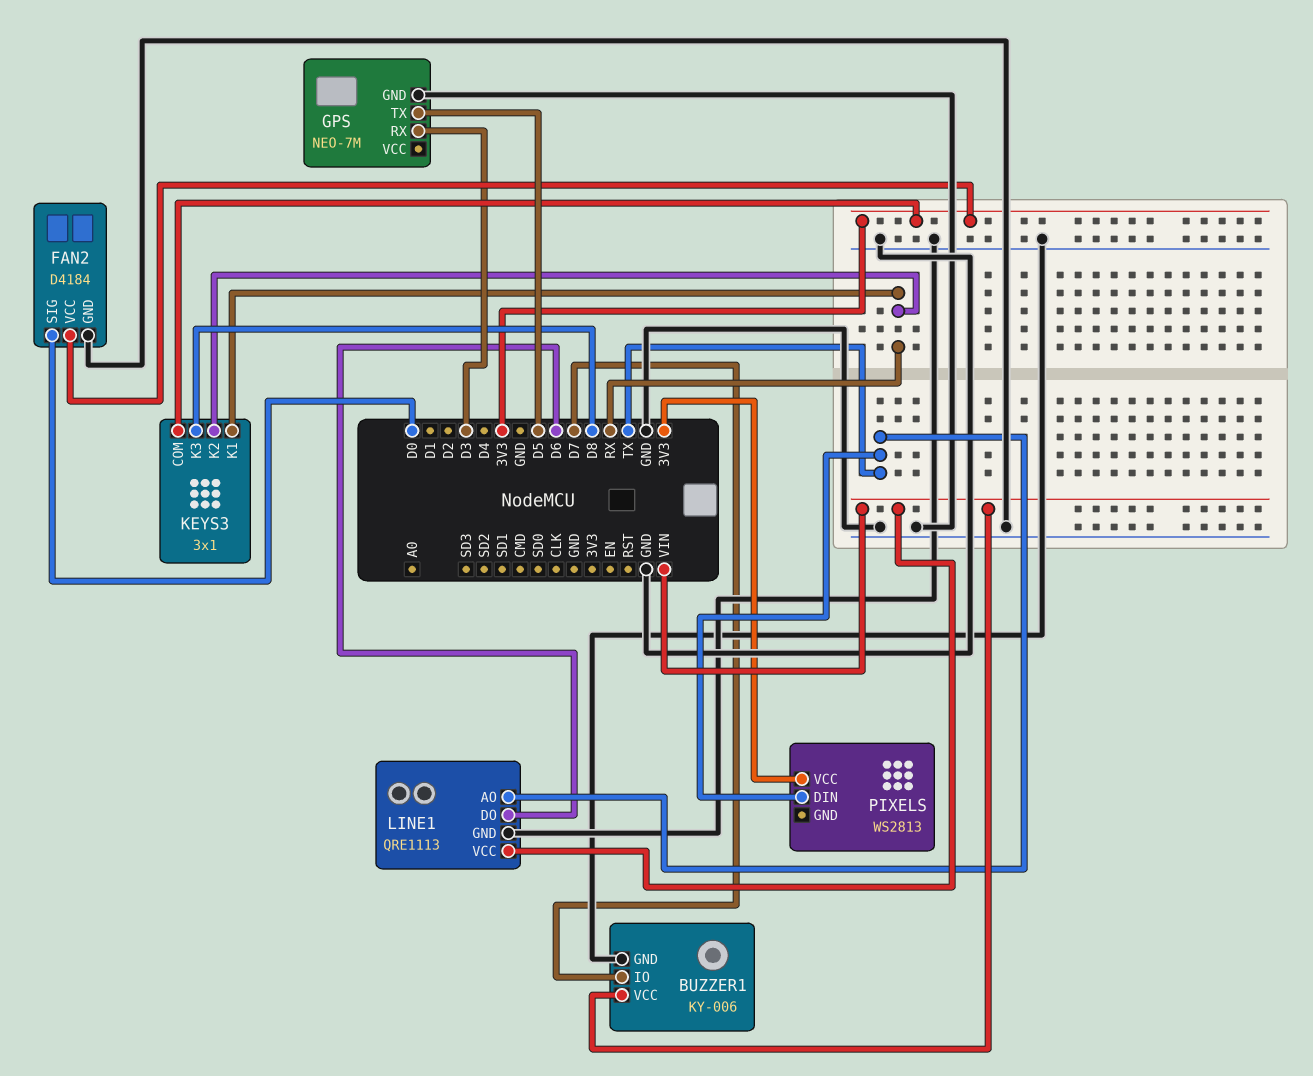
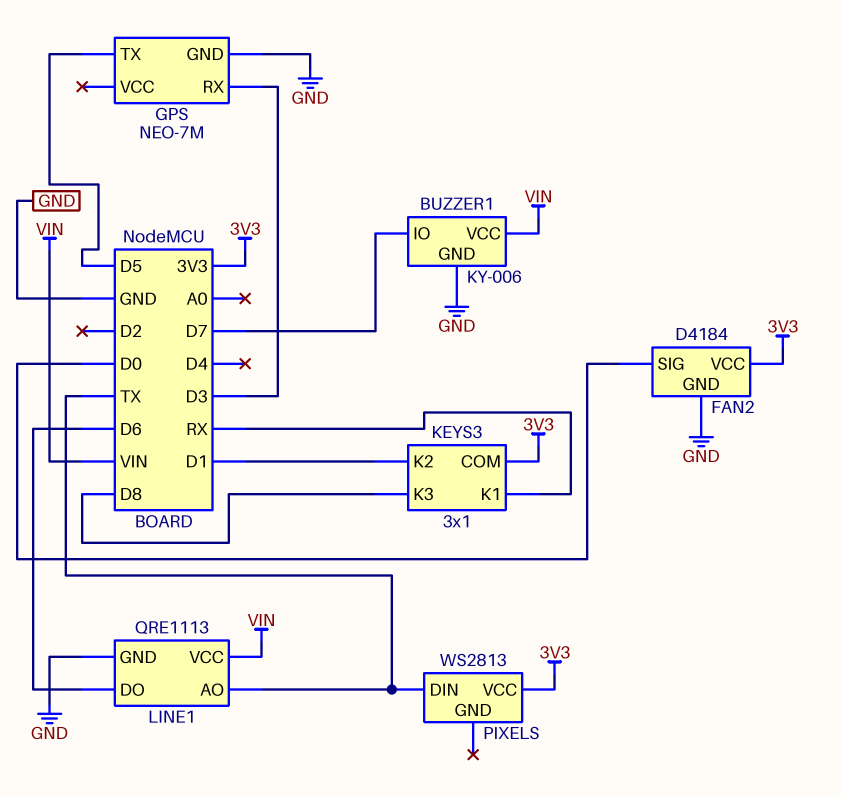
KEYS3 pin K2: RX -> D1

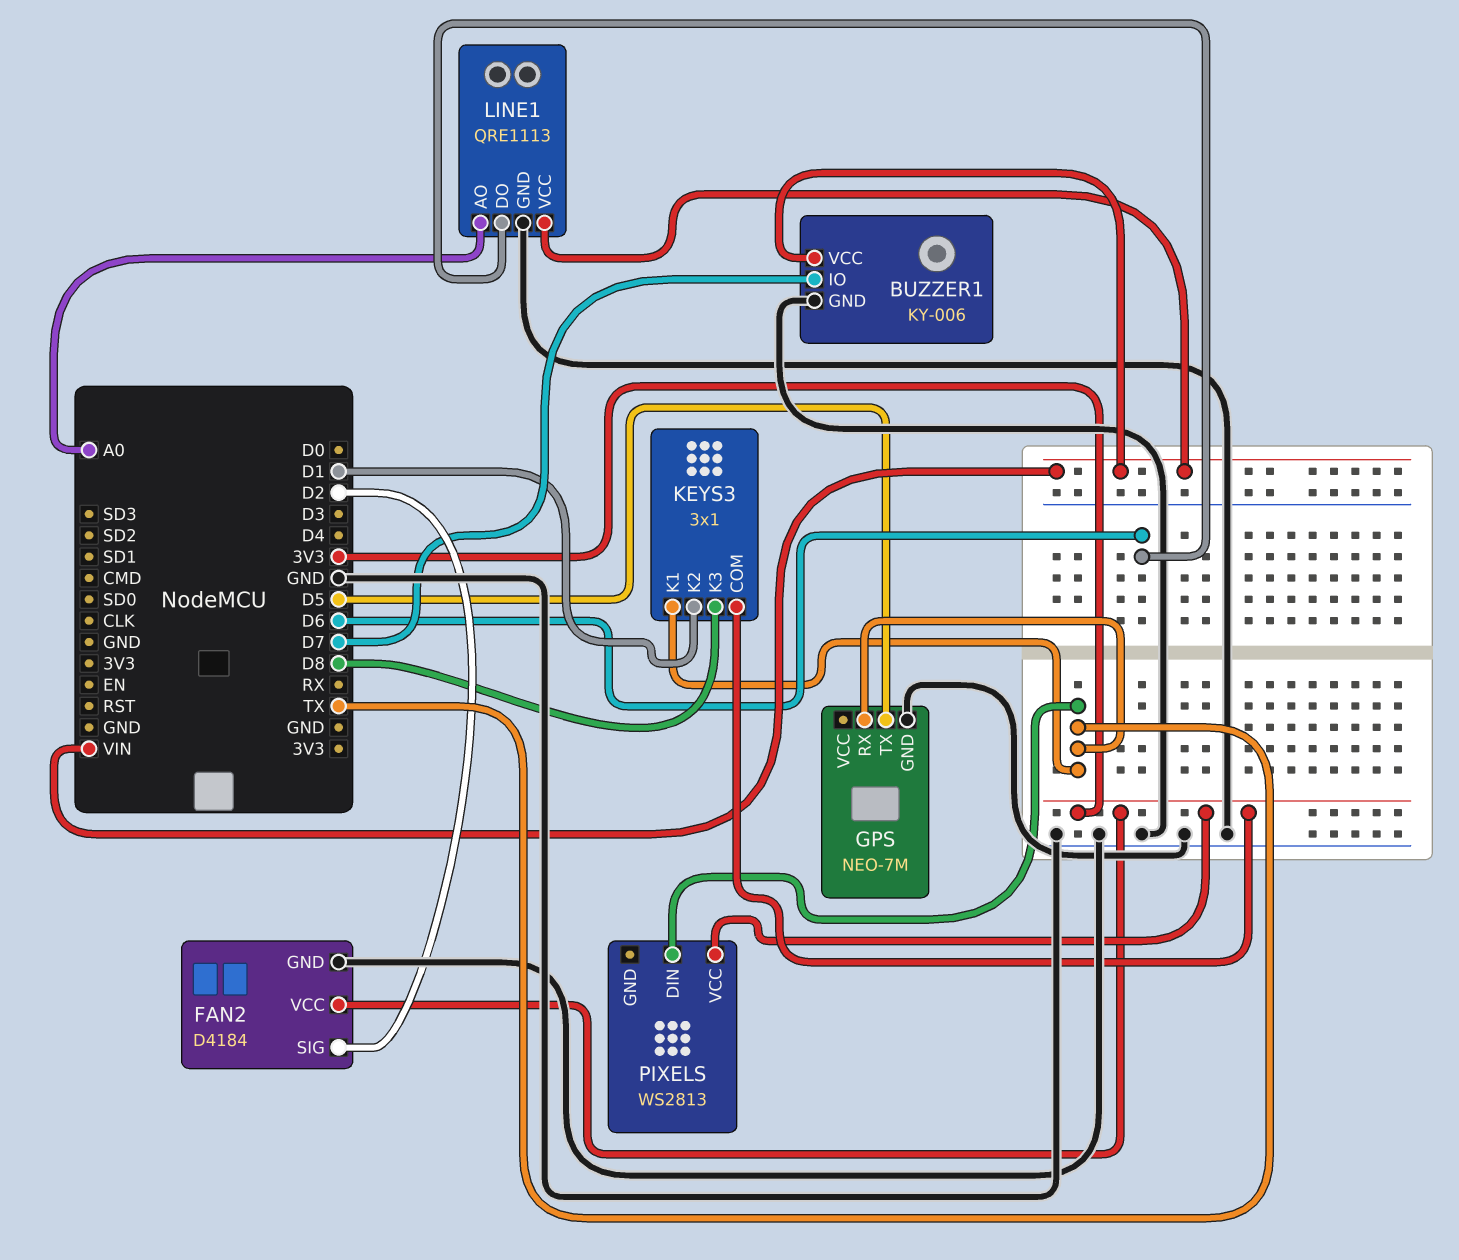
FAN2 pin SIG: D0 -> D2
GPS pin RX: D3 -> TX
KEYS3 pin K1: RX -> TX
LINE1 pin AO: TX -> A0

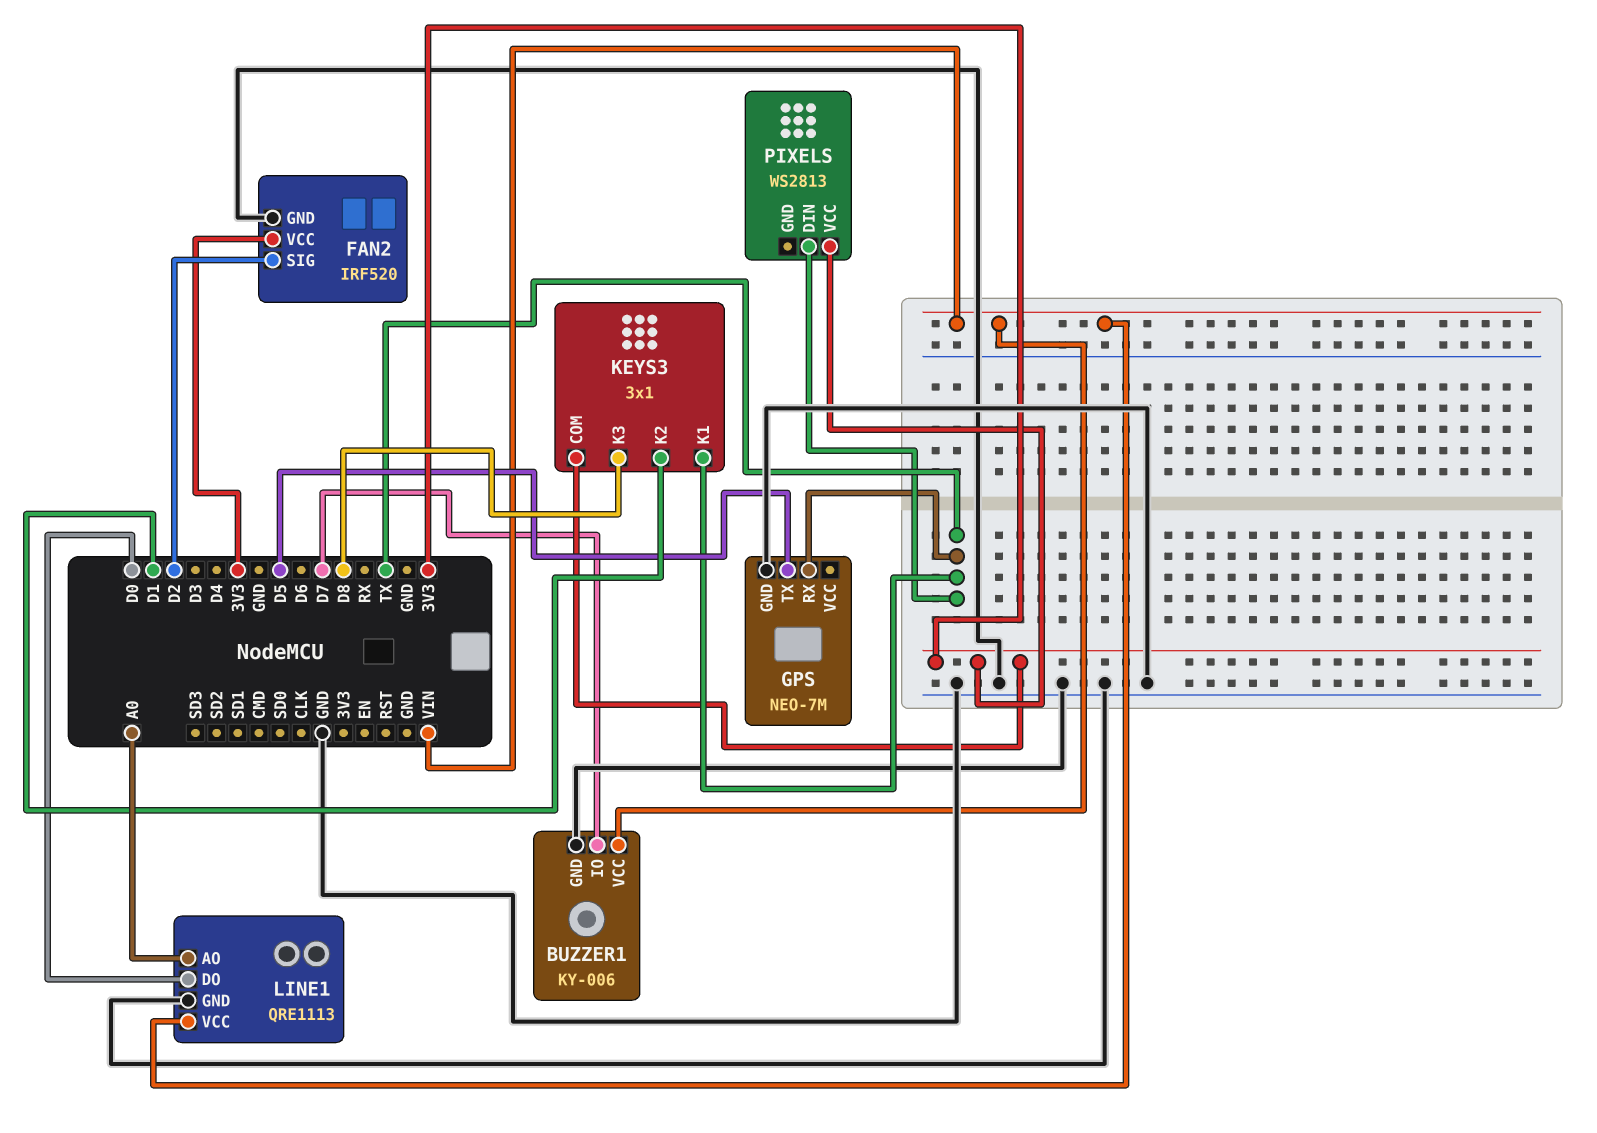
FAN2: D4184 -> IRF520
LINE1 pin DO: D6 -> D0

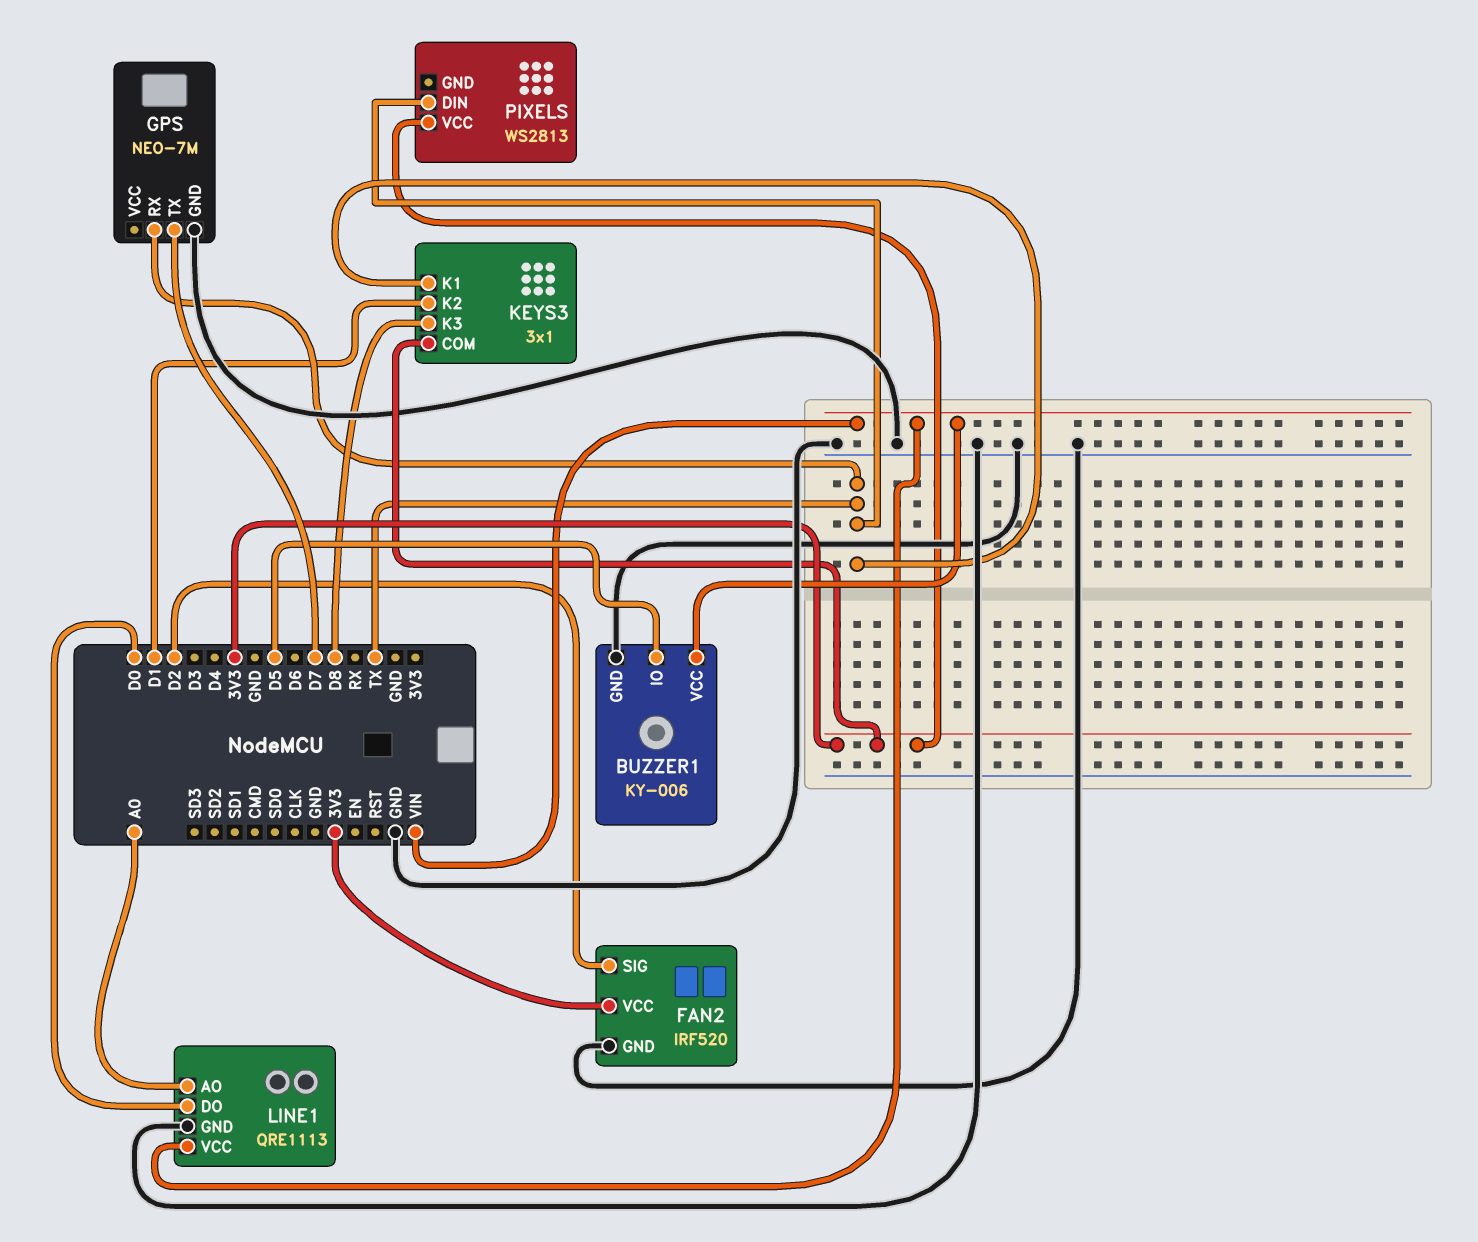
BUZZER1 pin IO: D7 -> D5
GPS pin TX: D5 -> D7

